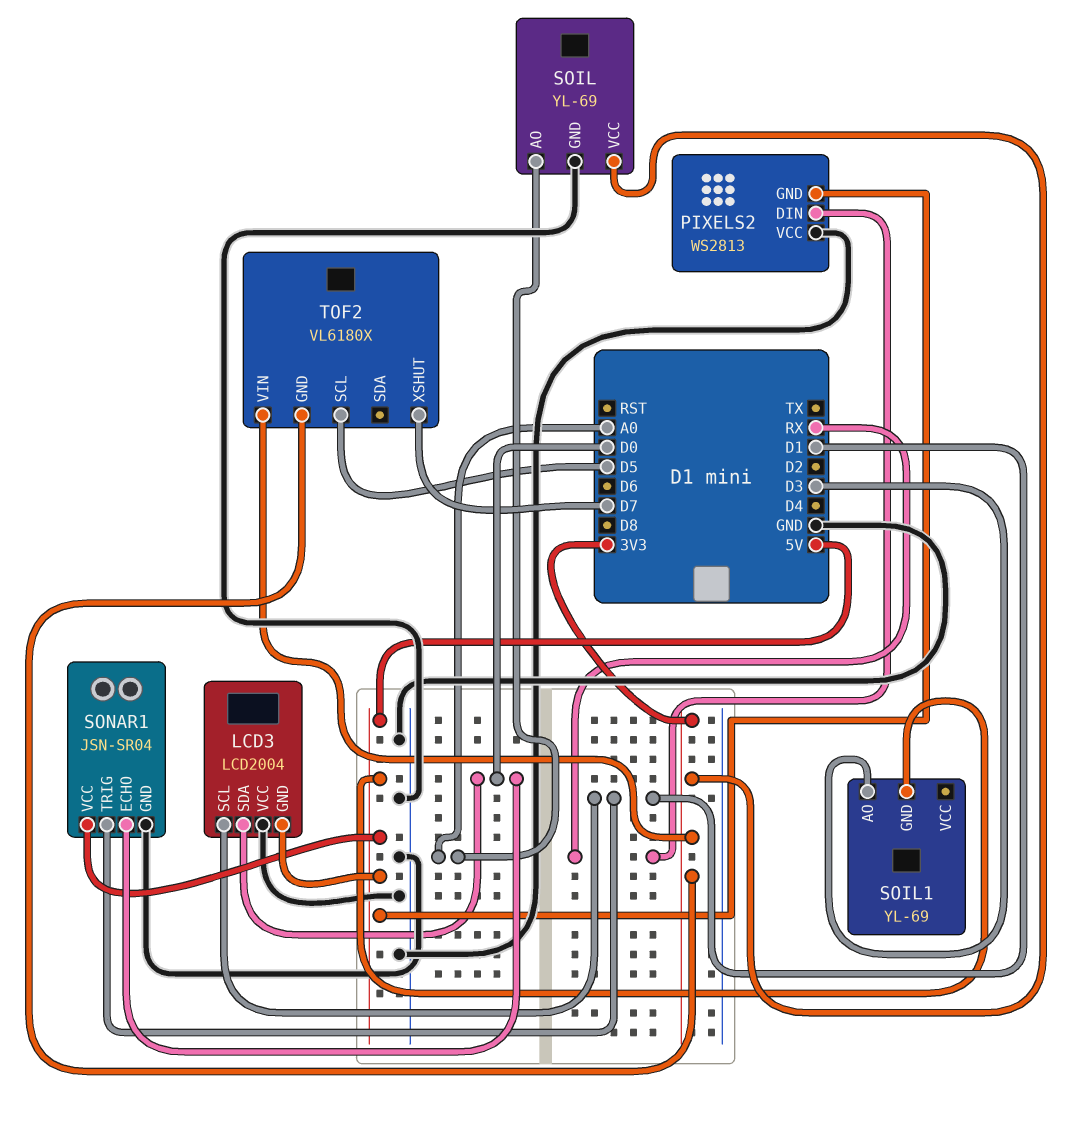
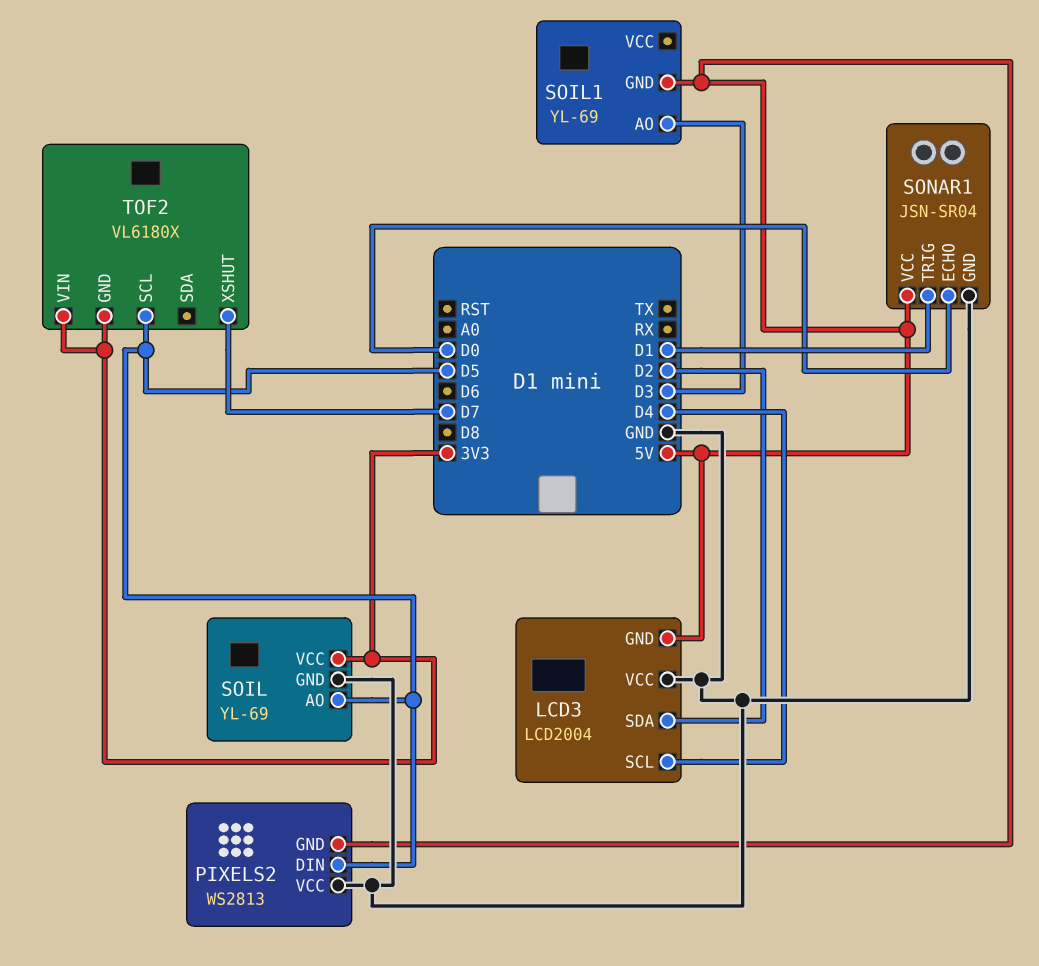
LCD3 pin SCL: D1 -> D4
LCD3 pin SDA: D0 -> D2
PIXELS2 pin DIN: RX -> D5
SOIL pin AO: A0 -> D5

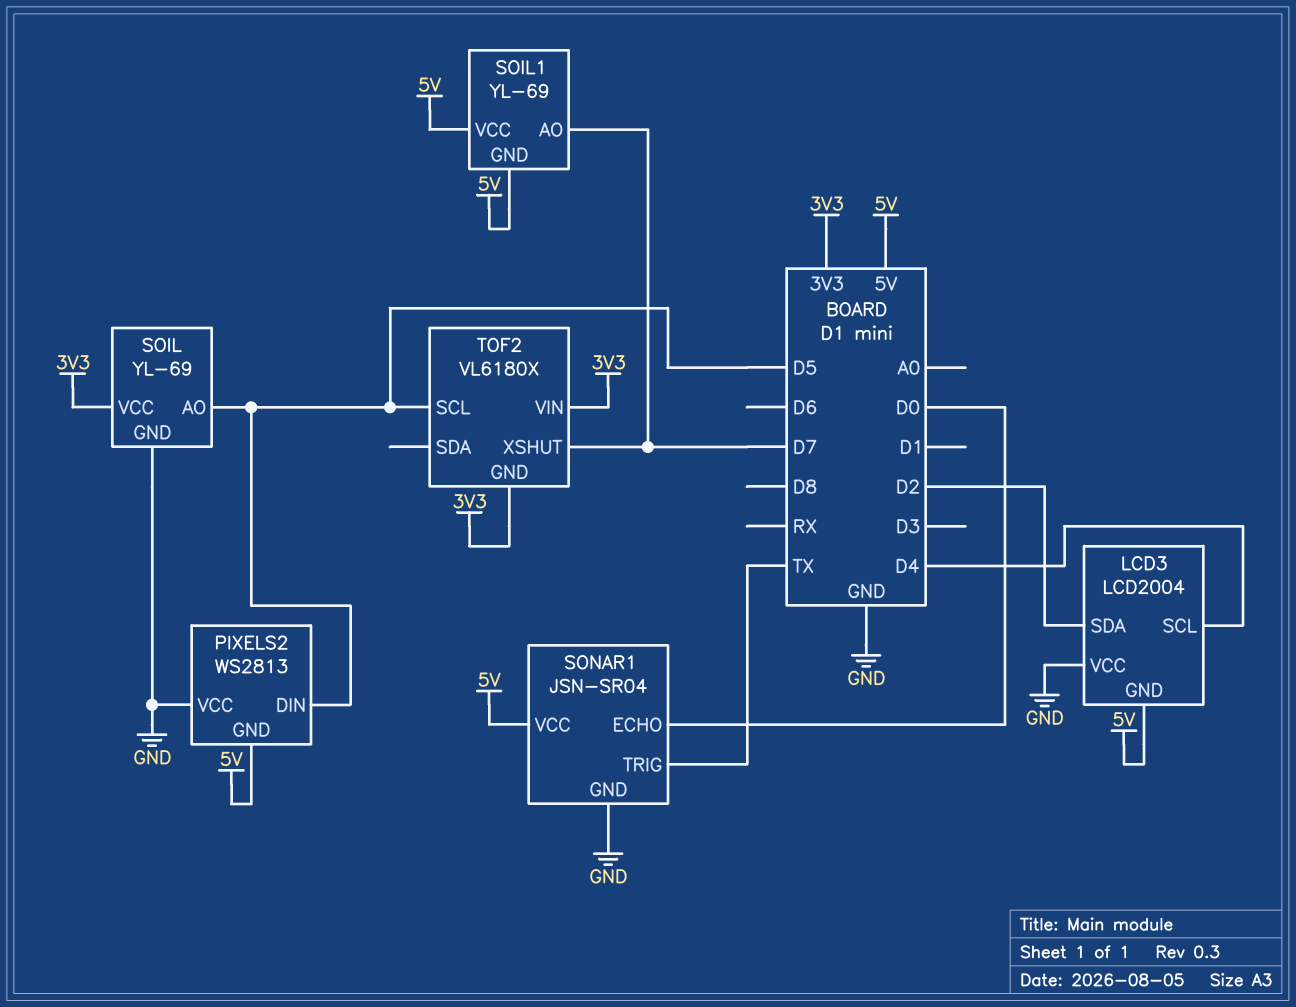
SOIL1 pin AO: D3 -> D7
SOIL1 pin VCC: none -> 5V
SONAR1 pin TRIG: D1 -> TX

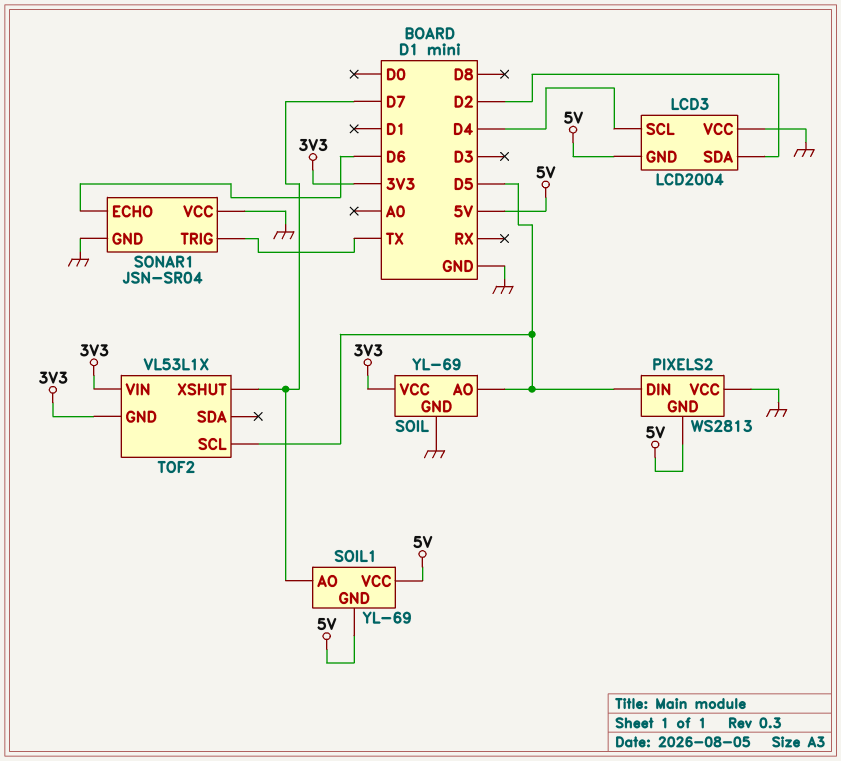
SONAR1 pin ECHO: D0 -> D6
SONAR1 pin VCC: 5V -> GND
TOF2: VL6180X -> VL53L1X

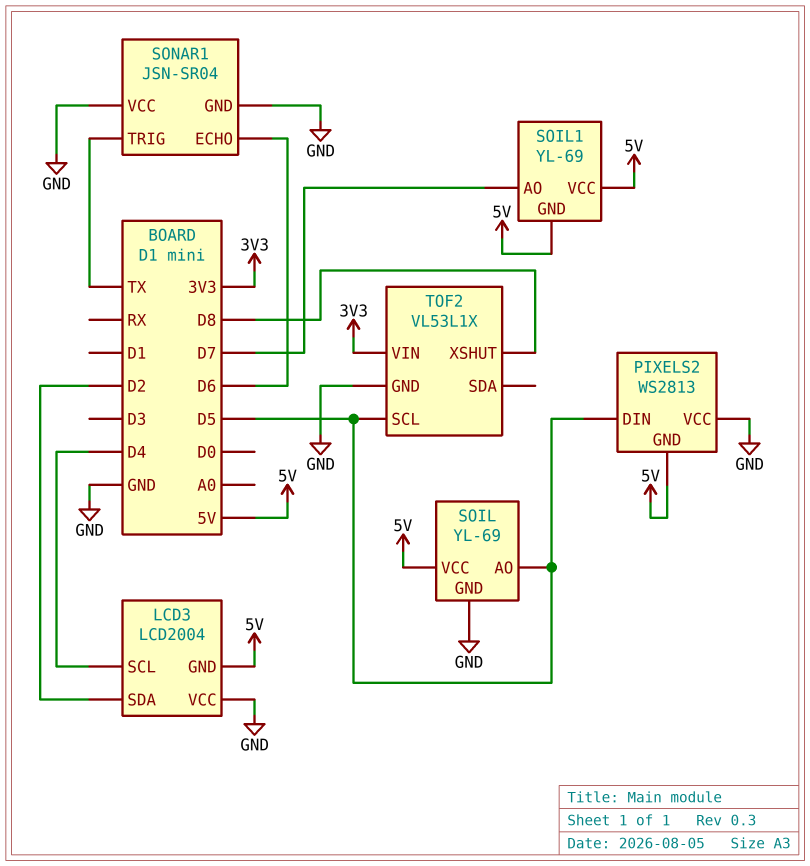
SOIL pin VCC: 3V3 -> 5V
TOF2 pin GND: 3V3 -> GND
TOF2 pin XSHUT: D7 -> D8

